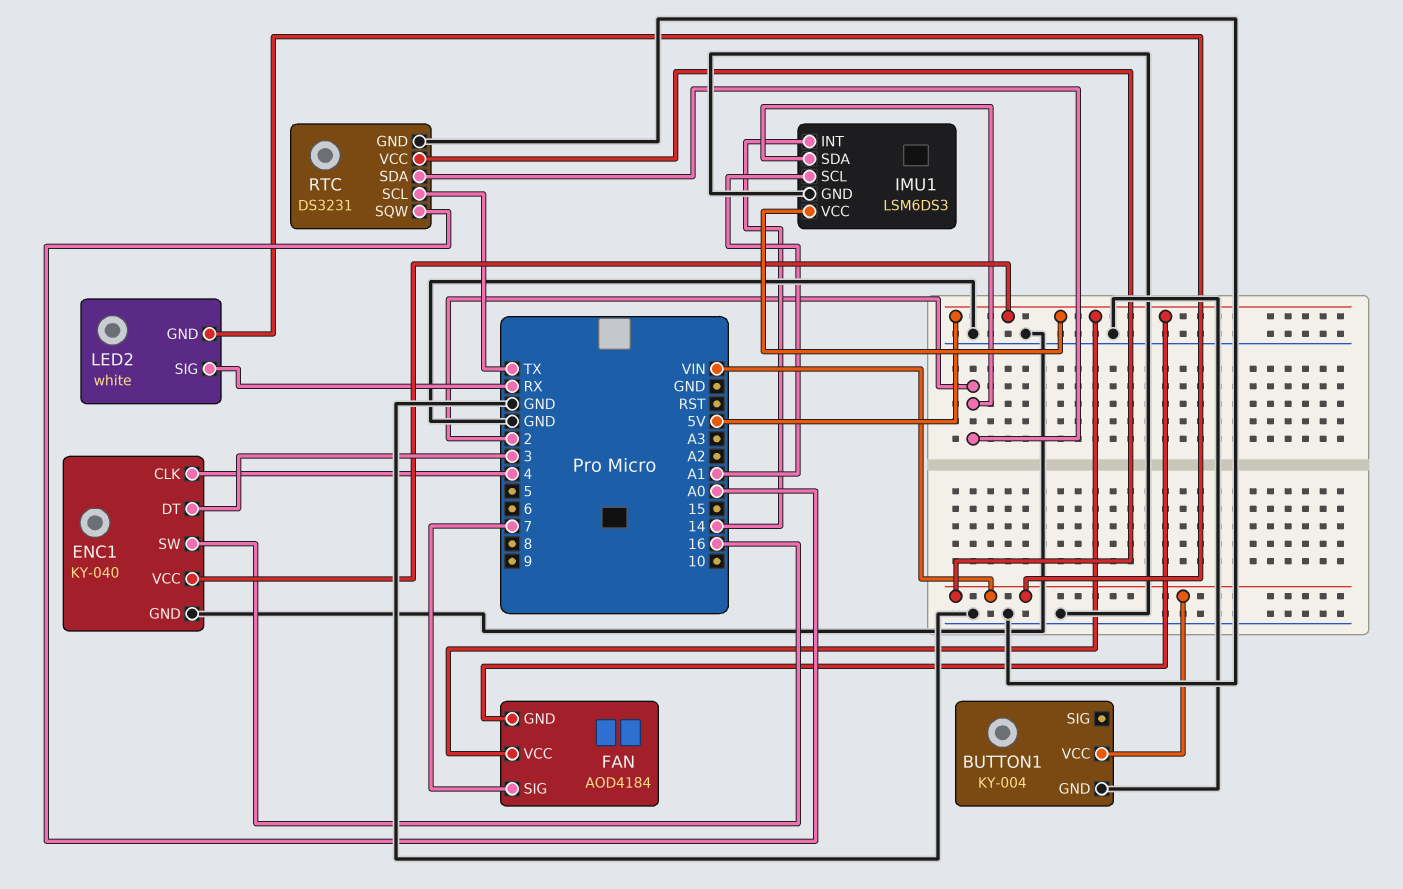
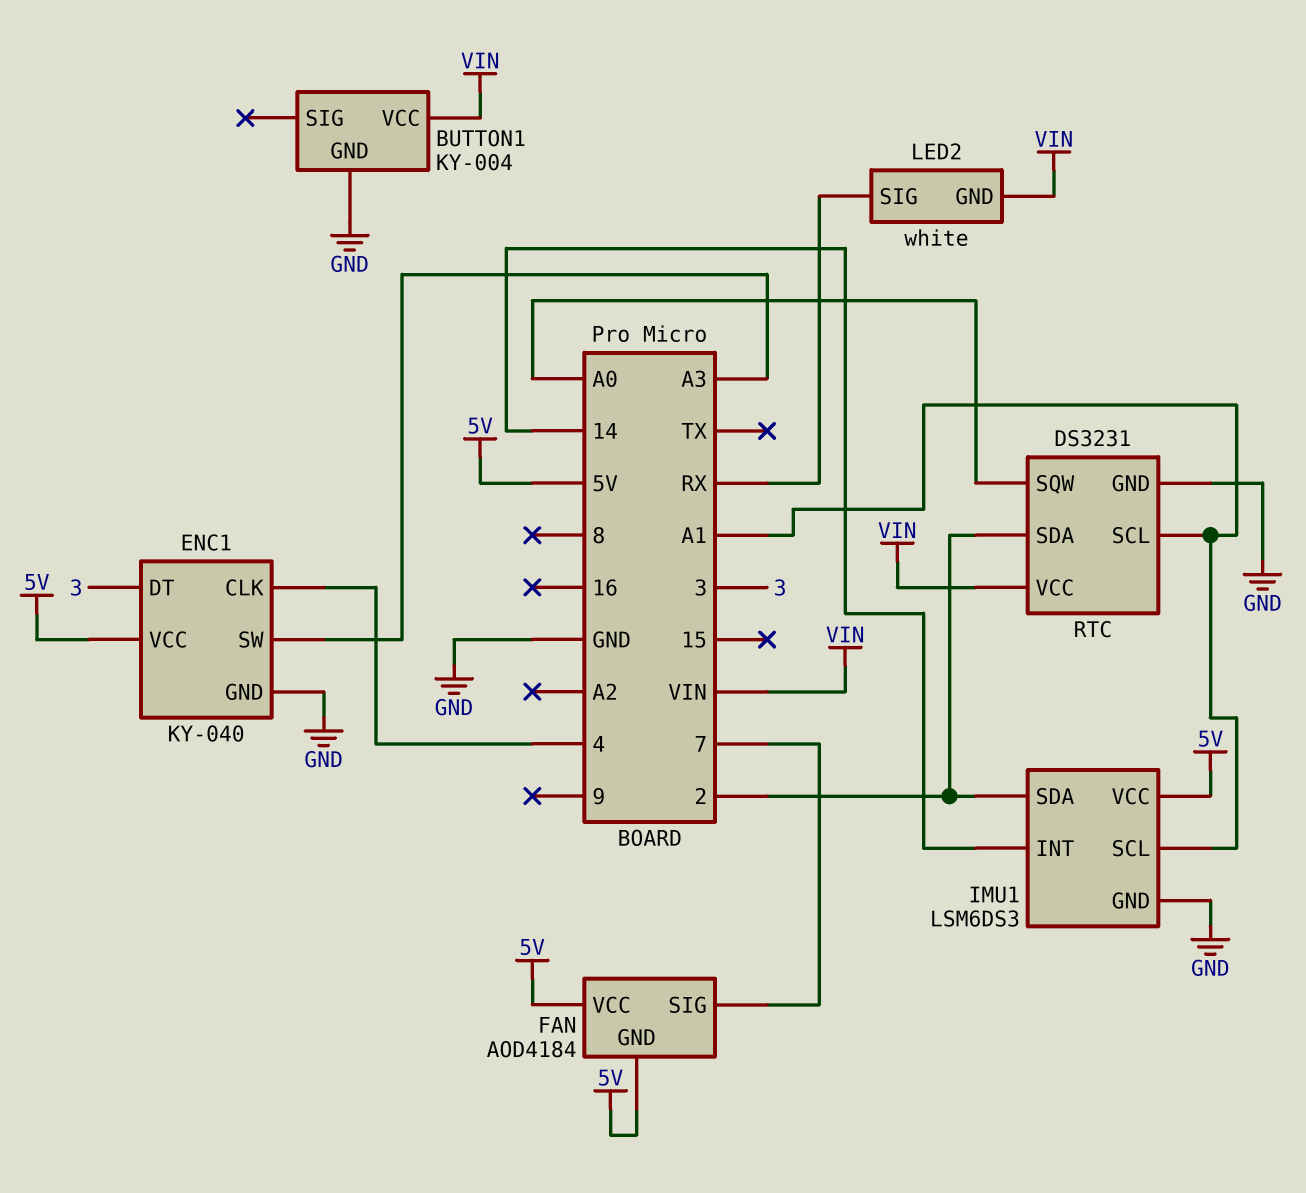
ENC1 pin SW: 16 -> A3
RTC pin SCL: TX -> A1

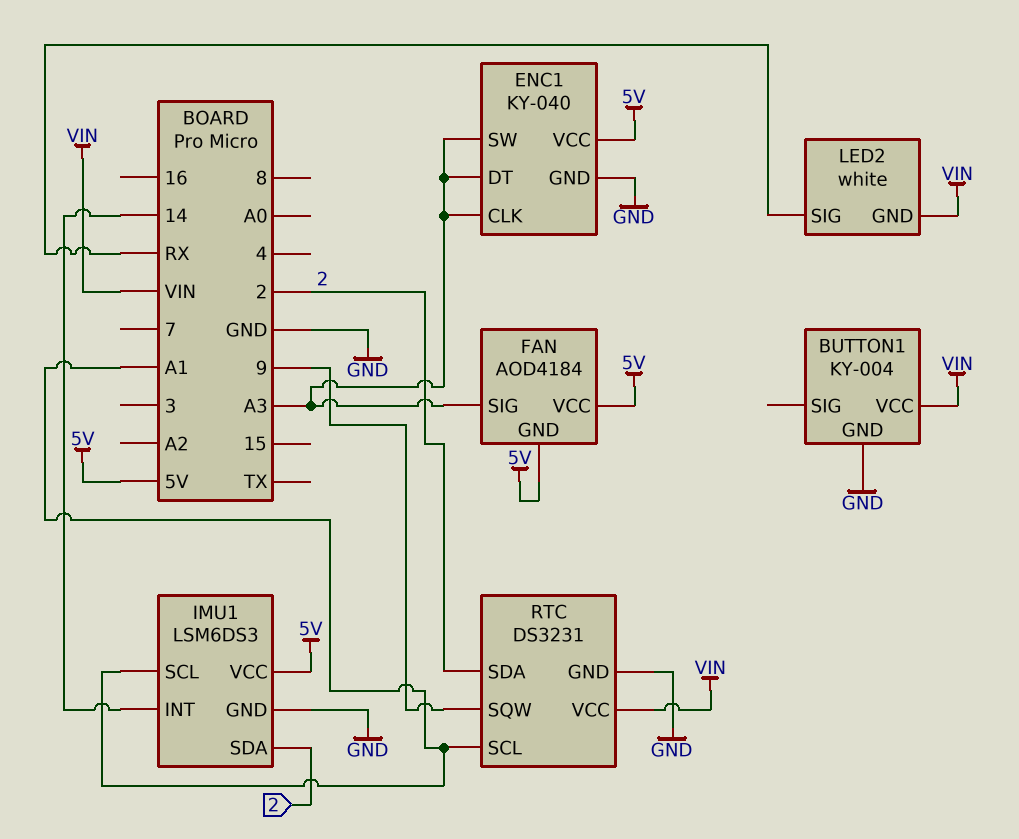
ENC1 pin CLK: 4 -> A3
ENC1 pin DT: 3 -> A3
FAN pin SIG: 7 -> A3
RTC pin SQW: A0 -> 9

